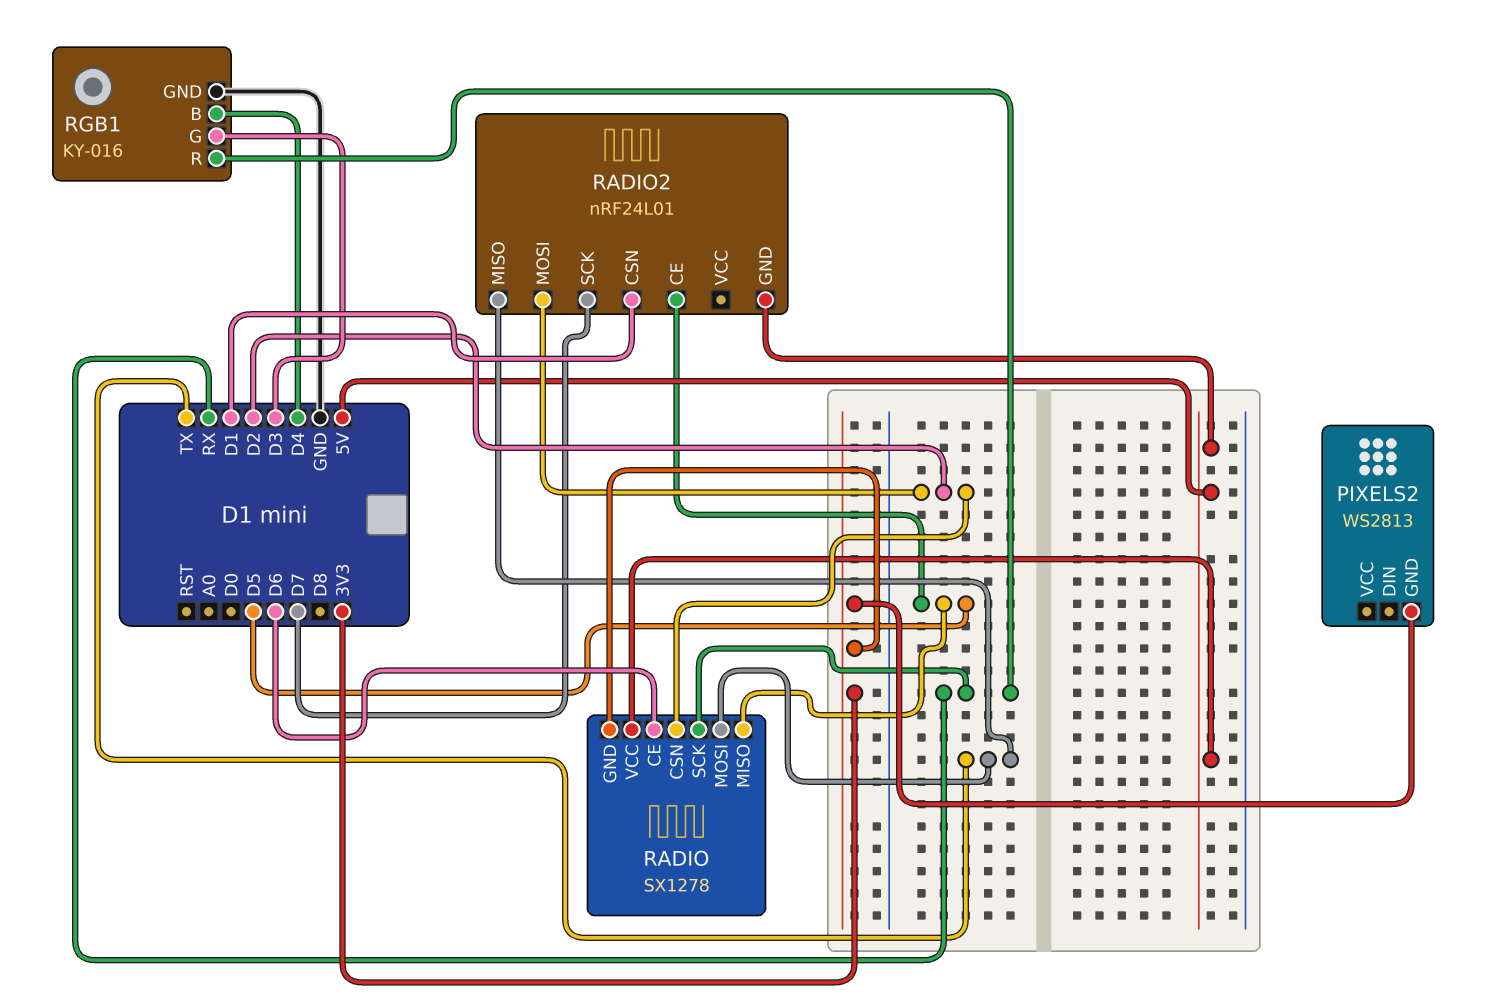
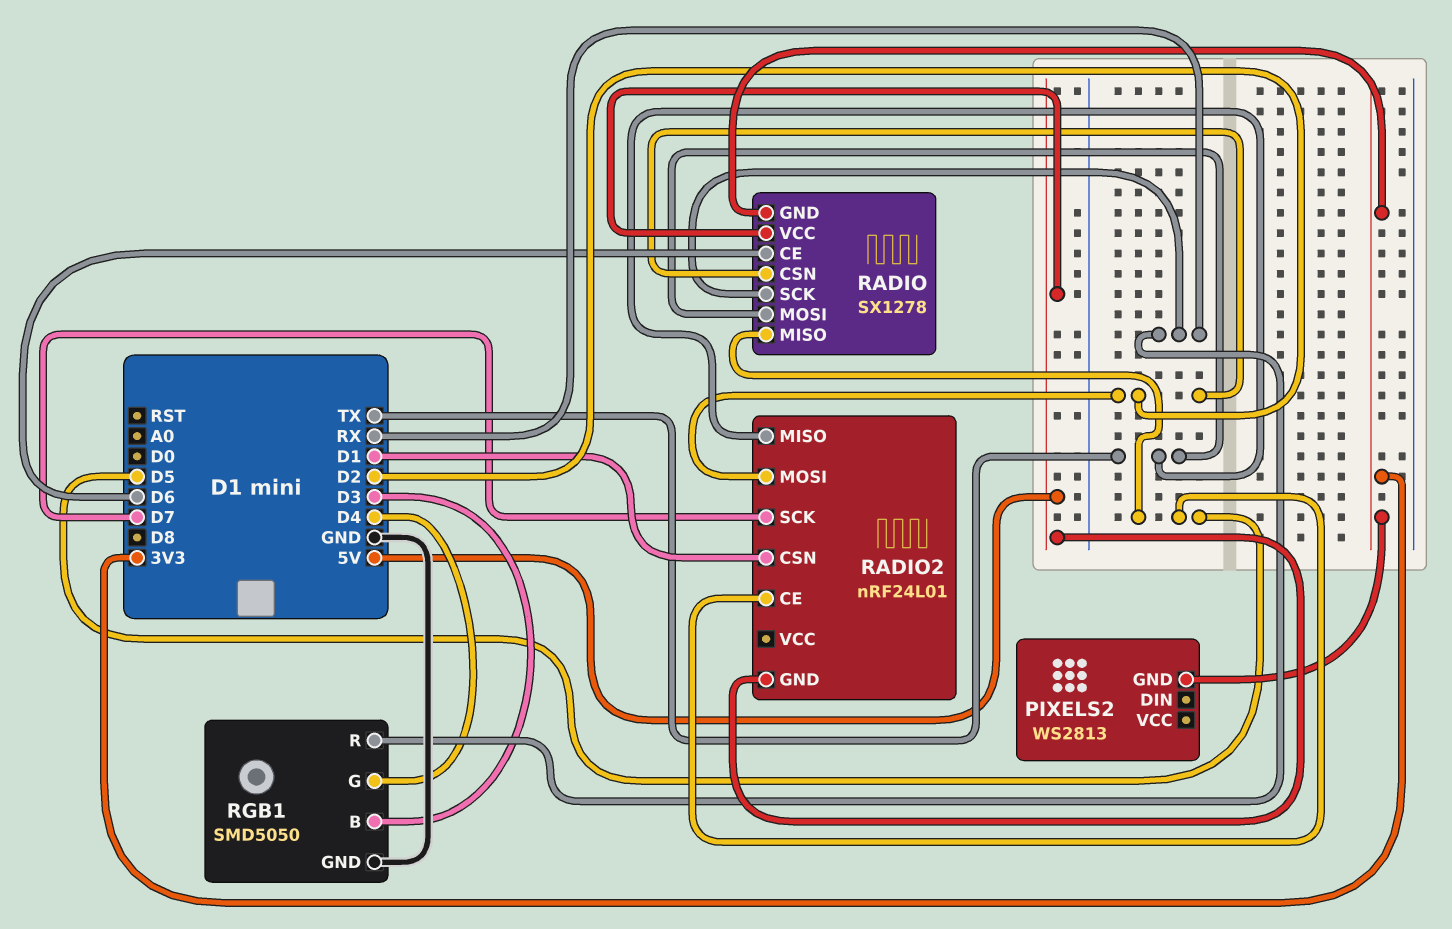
RGB1: KY-016 -> SMD5050
RGB1 pin B: D4 -> D3
RGB1 pin G: D3 -> D4

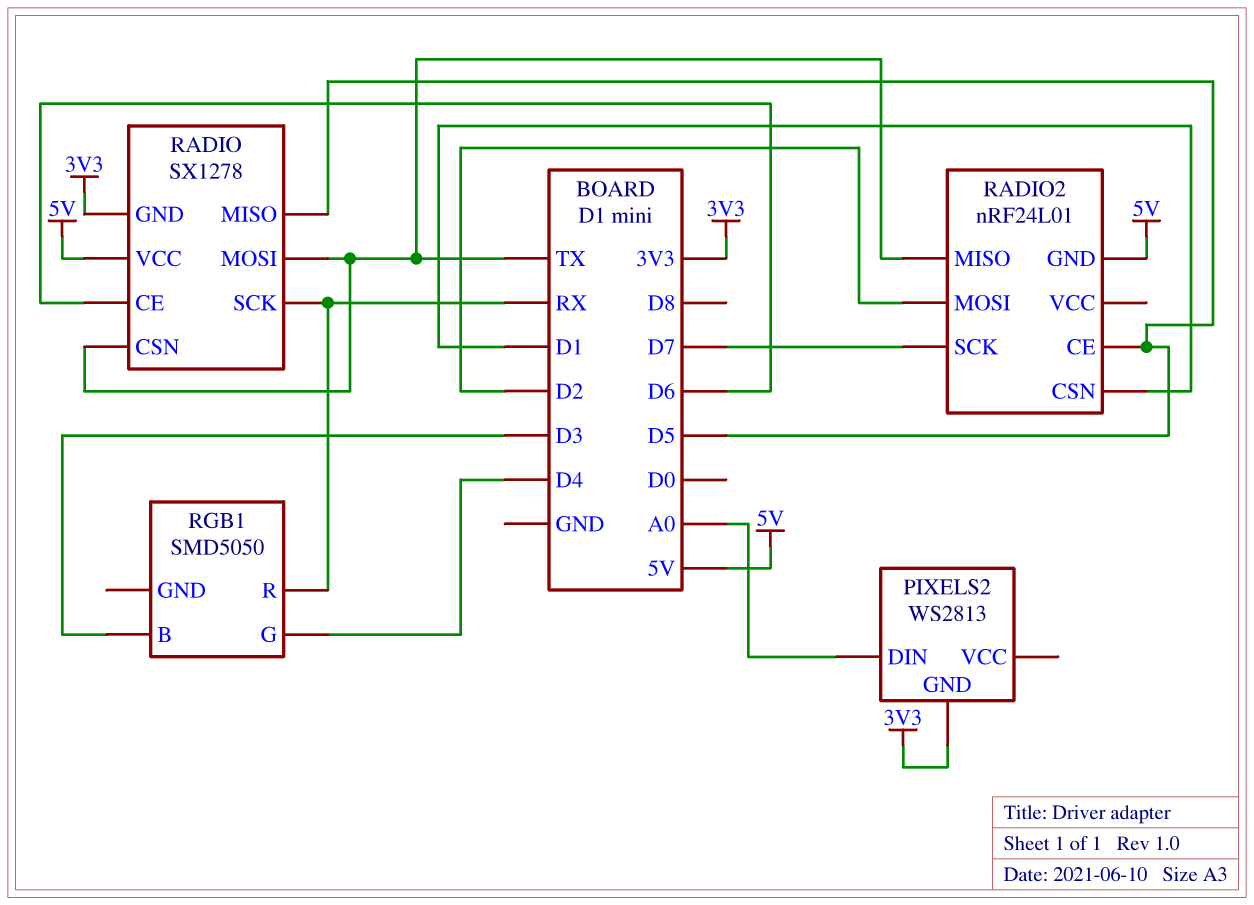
PIXELS2 pin DIN: none -> A0
RADIO pin CSN: D2 -> TX
RGB1 pin GND: GND -> none

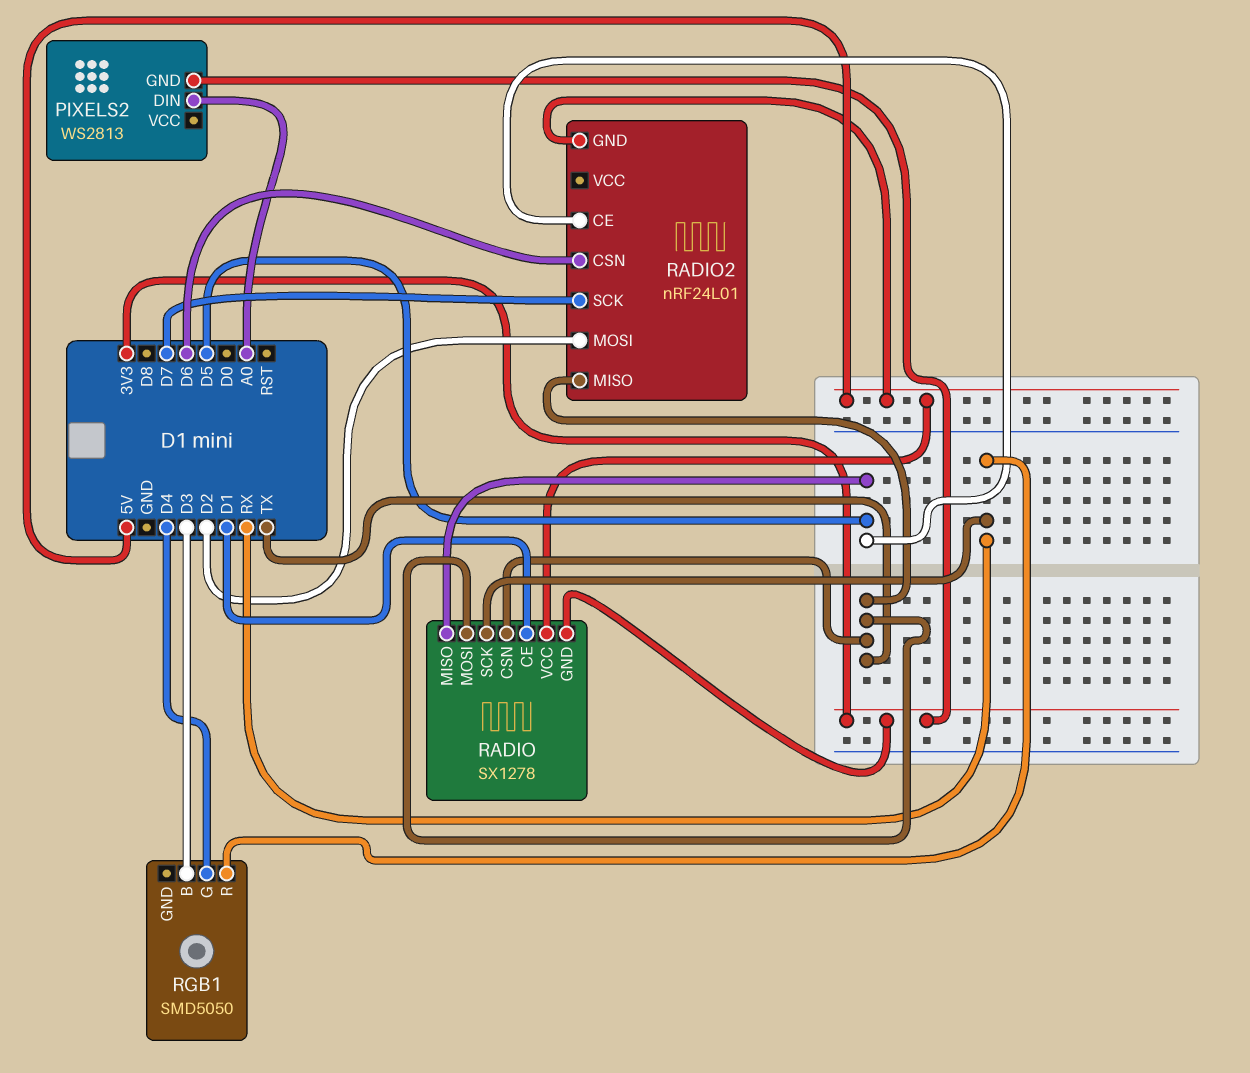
RADIO pin CE: D6 -> D1
RADIO2 pin CSN: D1 -> D6

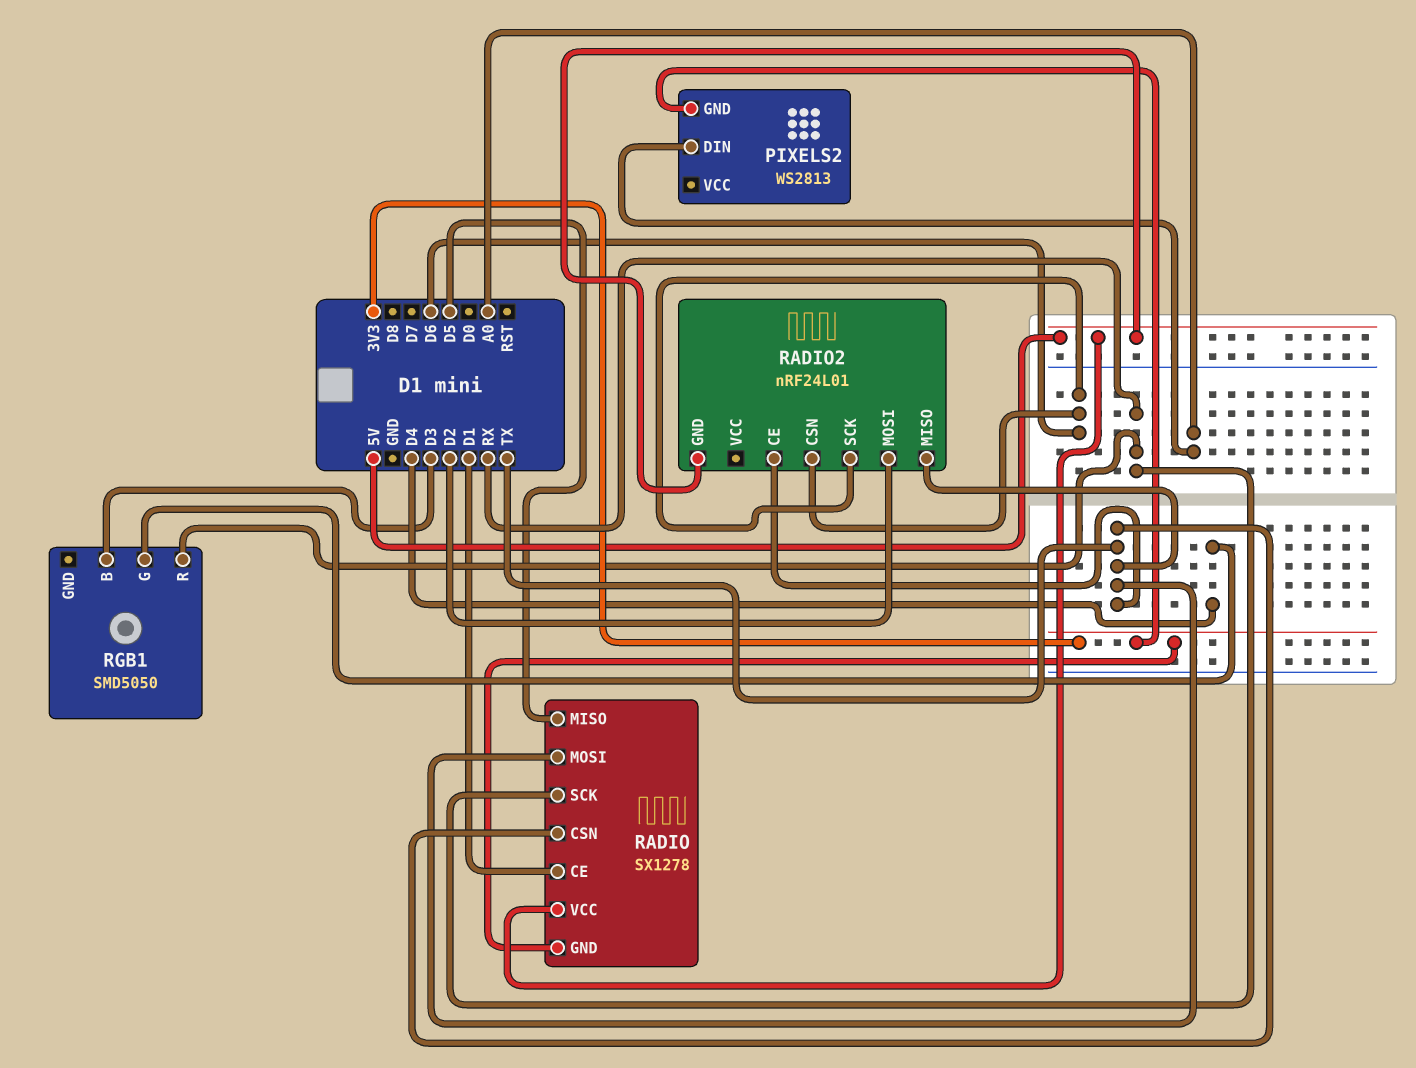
RADIO2 pin CE: D5 -> TX
RADIO2 pin SCK: D7 -> D6

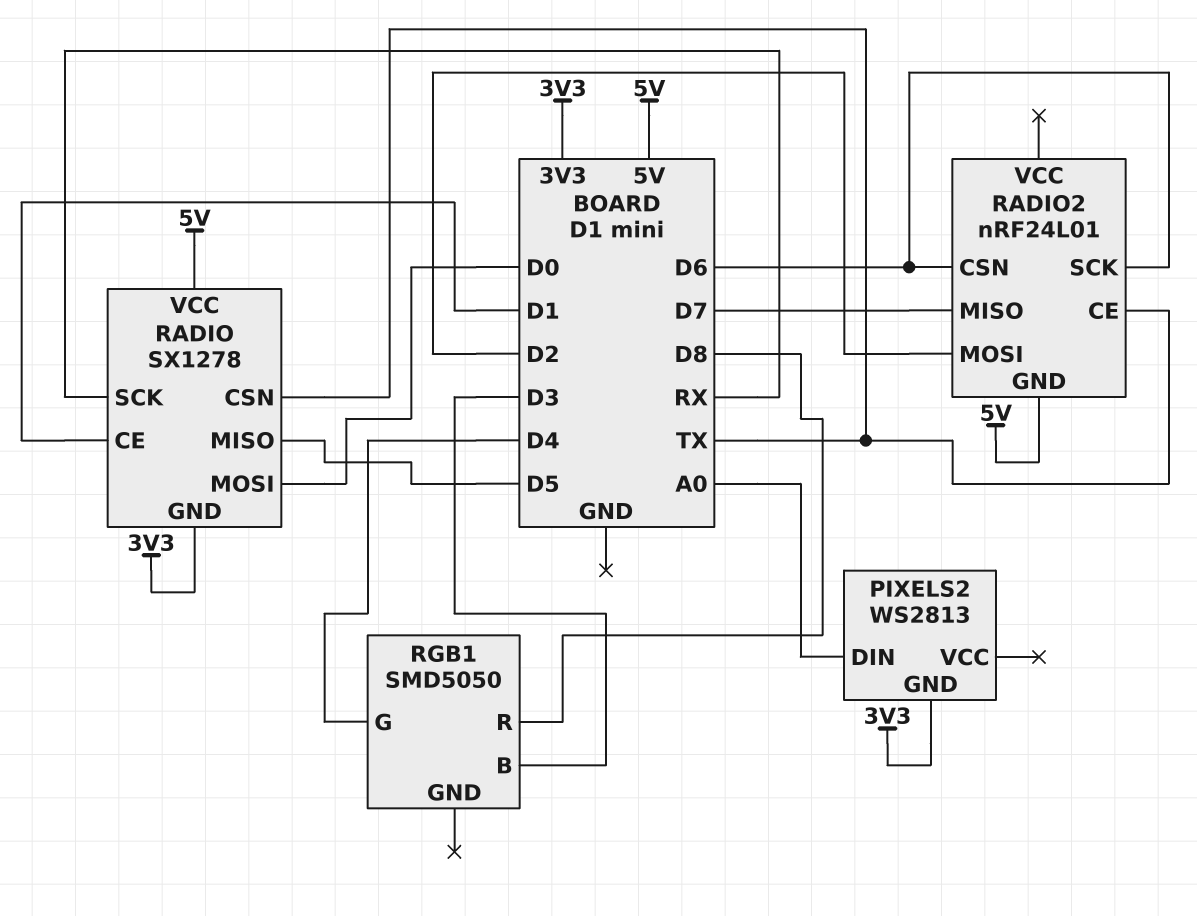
RADIO pin MOSI: TX -> D0
RADIO2 pin MISO: TX -> D7
RGB1 pin R: RX -> D8

